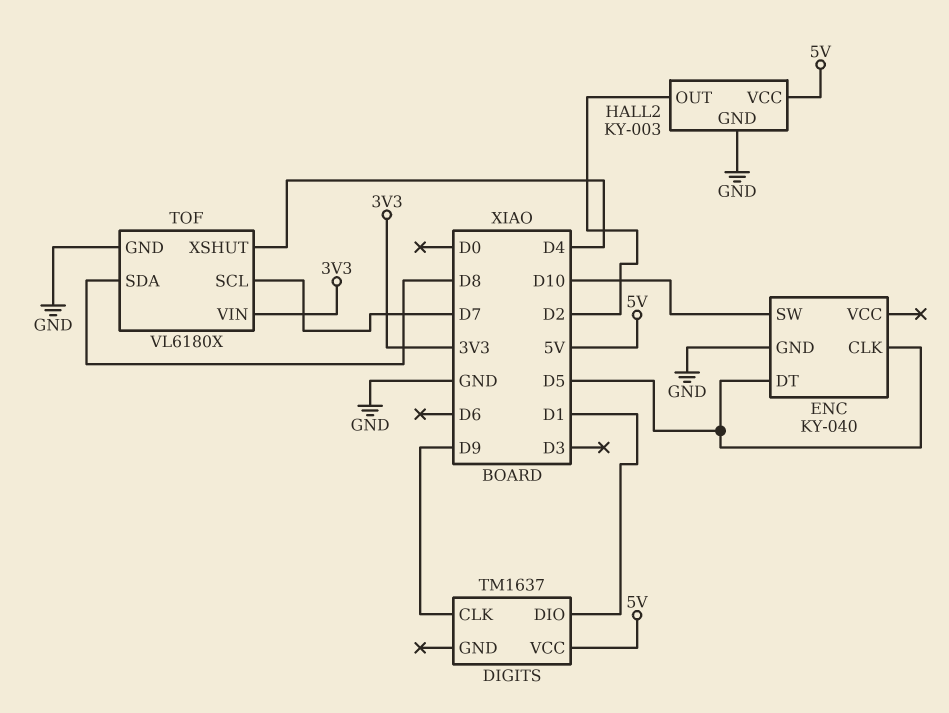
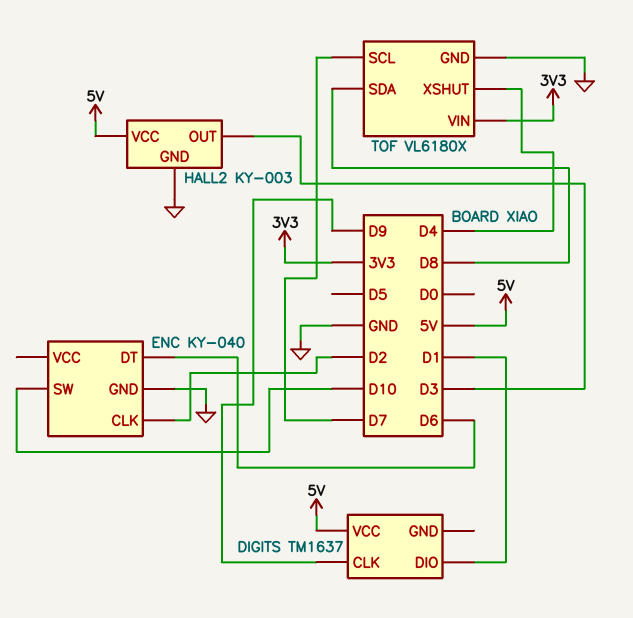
ENC pin CLK: D5 -> D2
ENC pin DT: D5 -> D6
HALL2 pin OUT: D2 -> D3

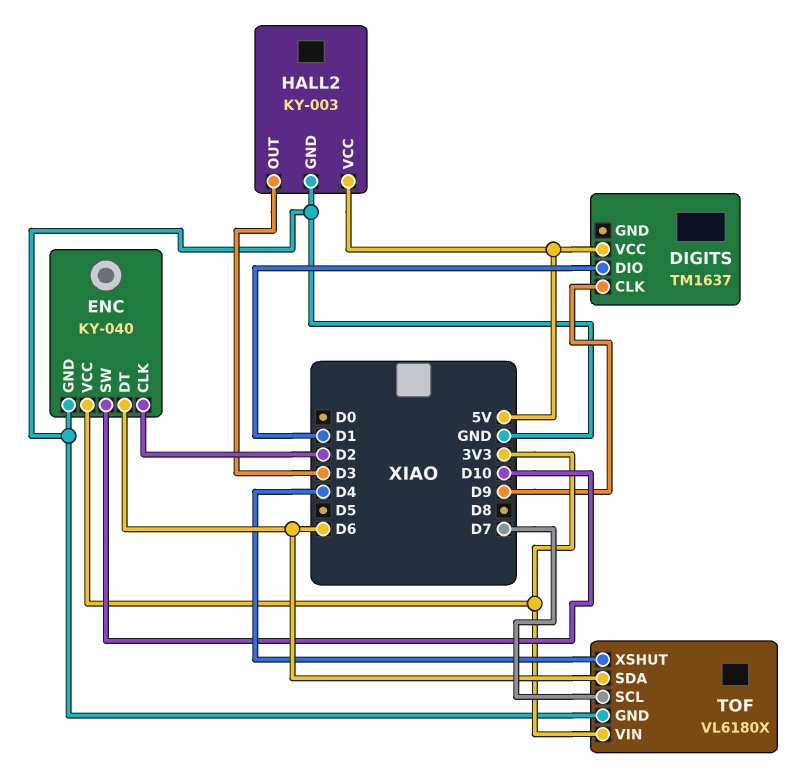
ENC pin VCC: none -> 3V3
TOF pin SDA: D8 -> D6

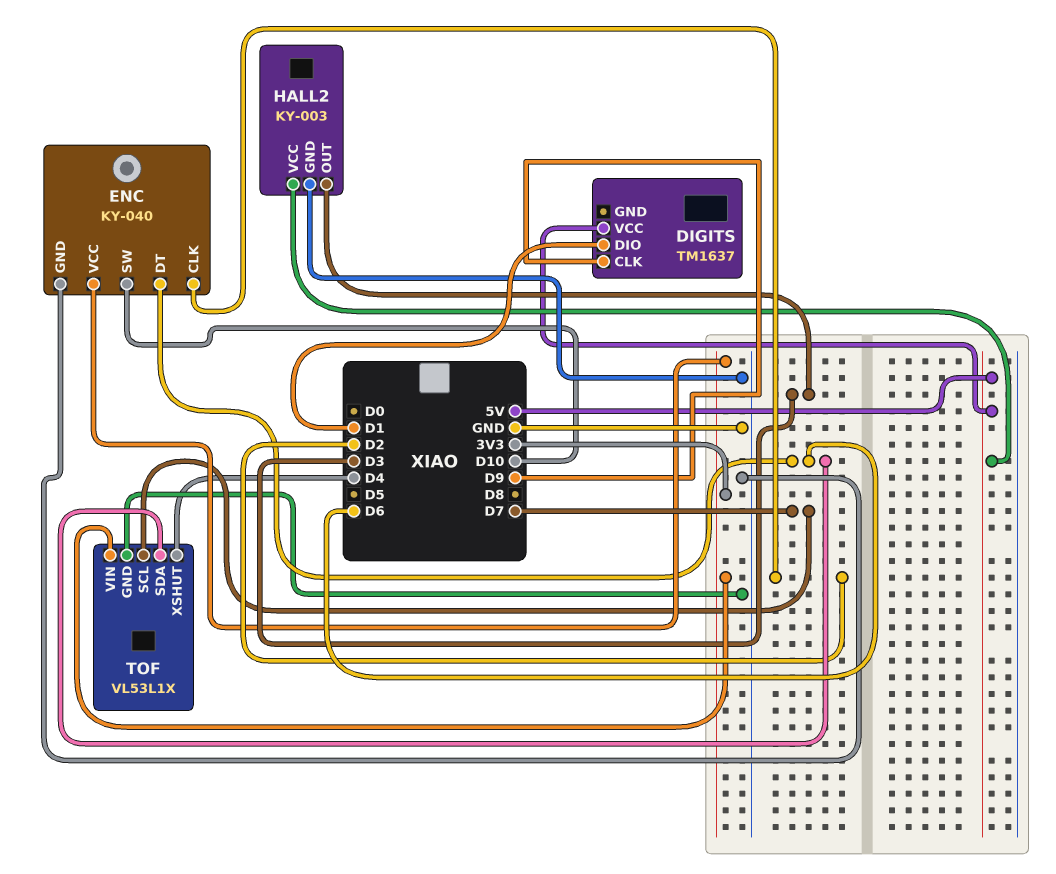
TOF: VL6180X -> VL53L1X

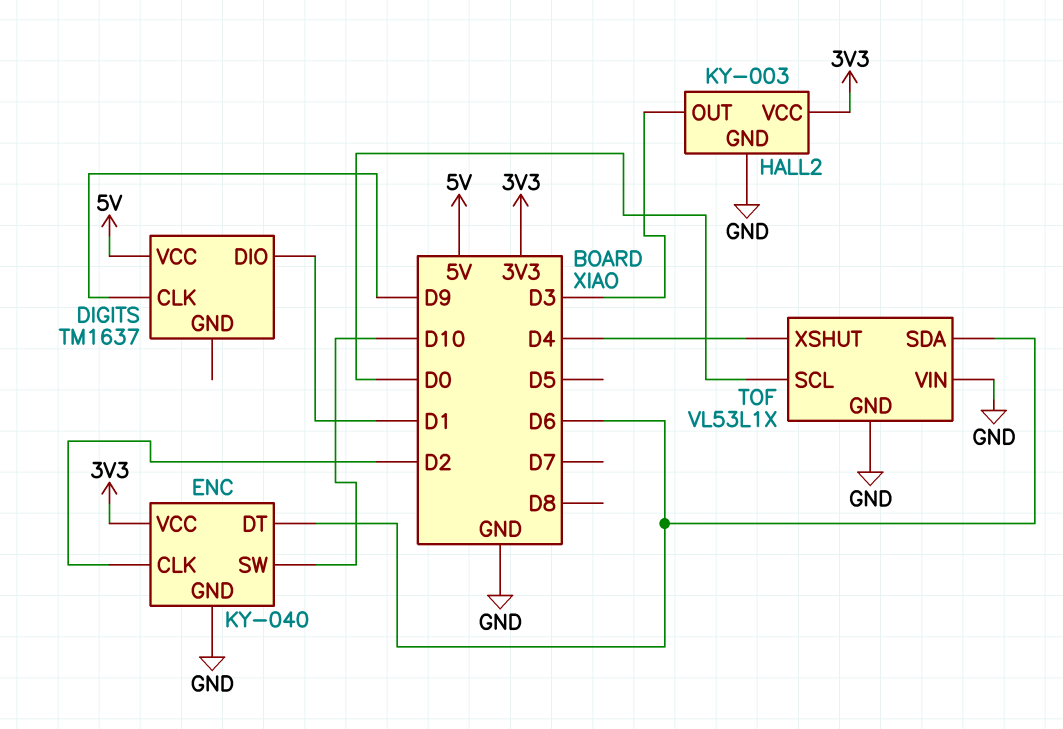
HALL2 pin VCC: 5V -> 3V3
TOF pin SCL: D7 -> D0
TOF pin VIN: 3V3 -> GND

